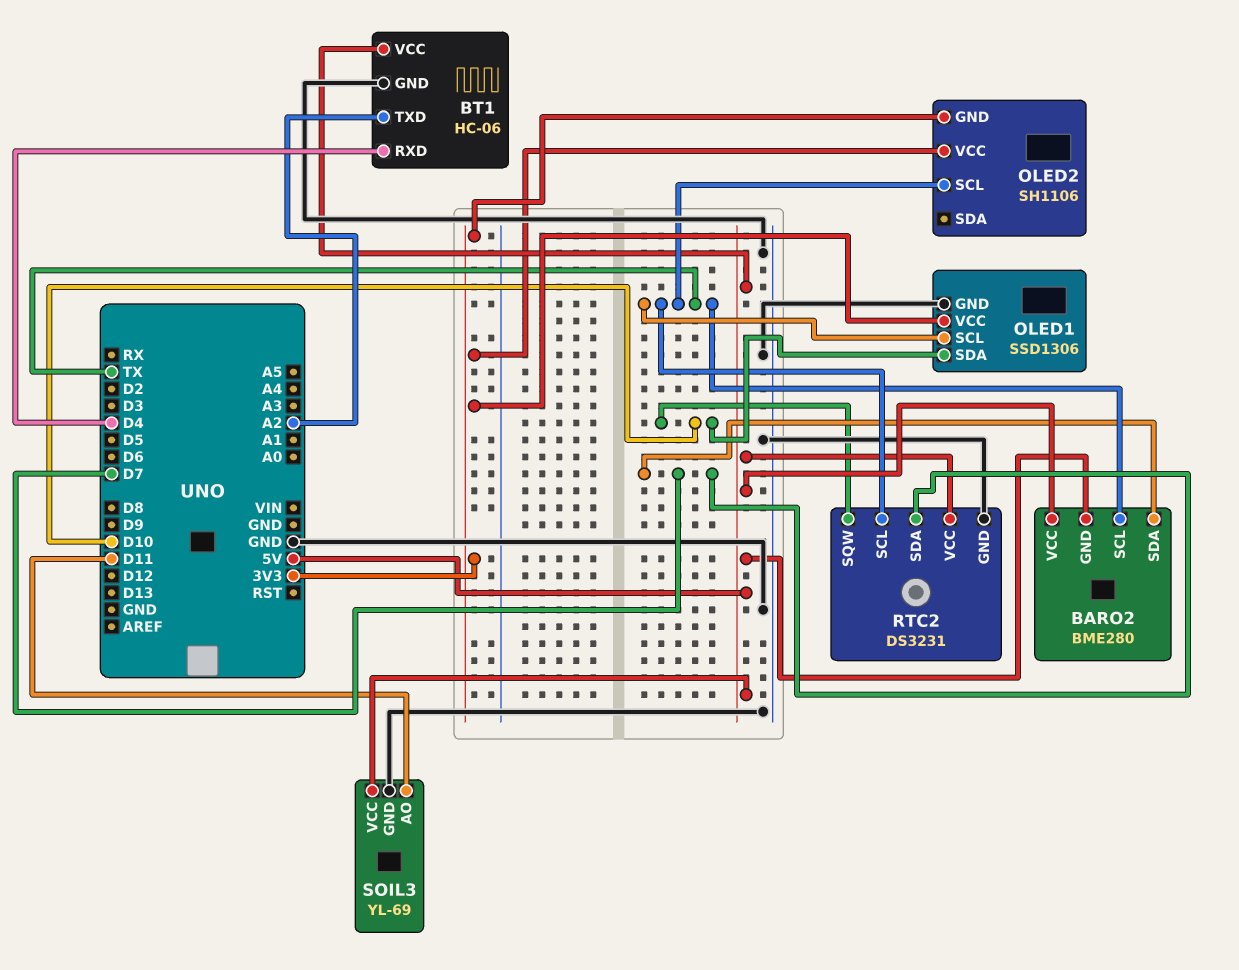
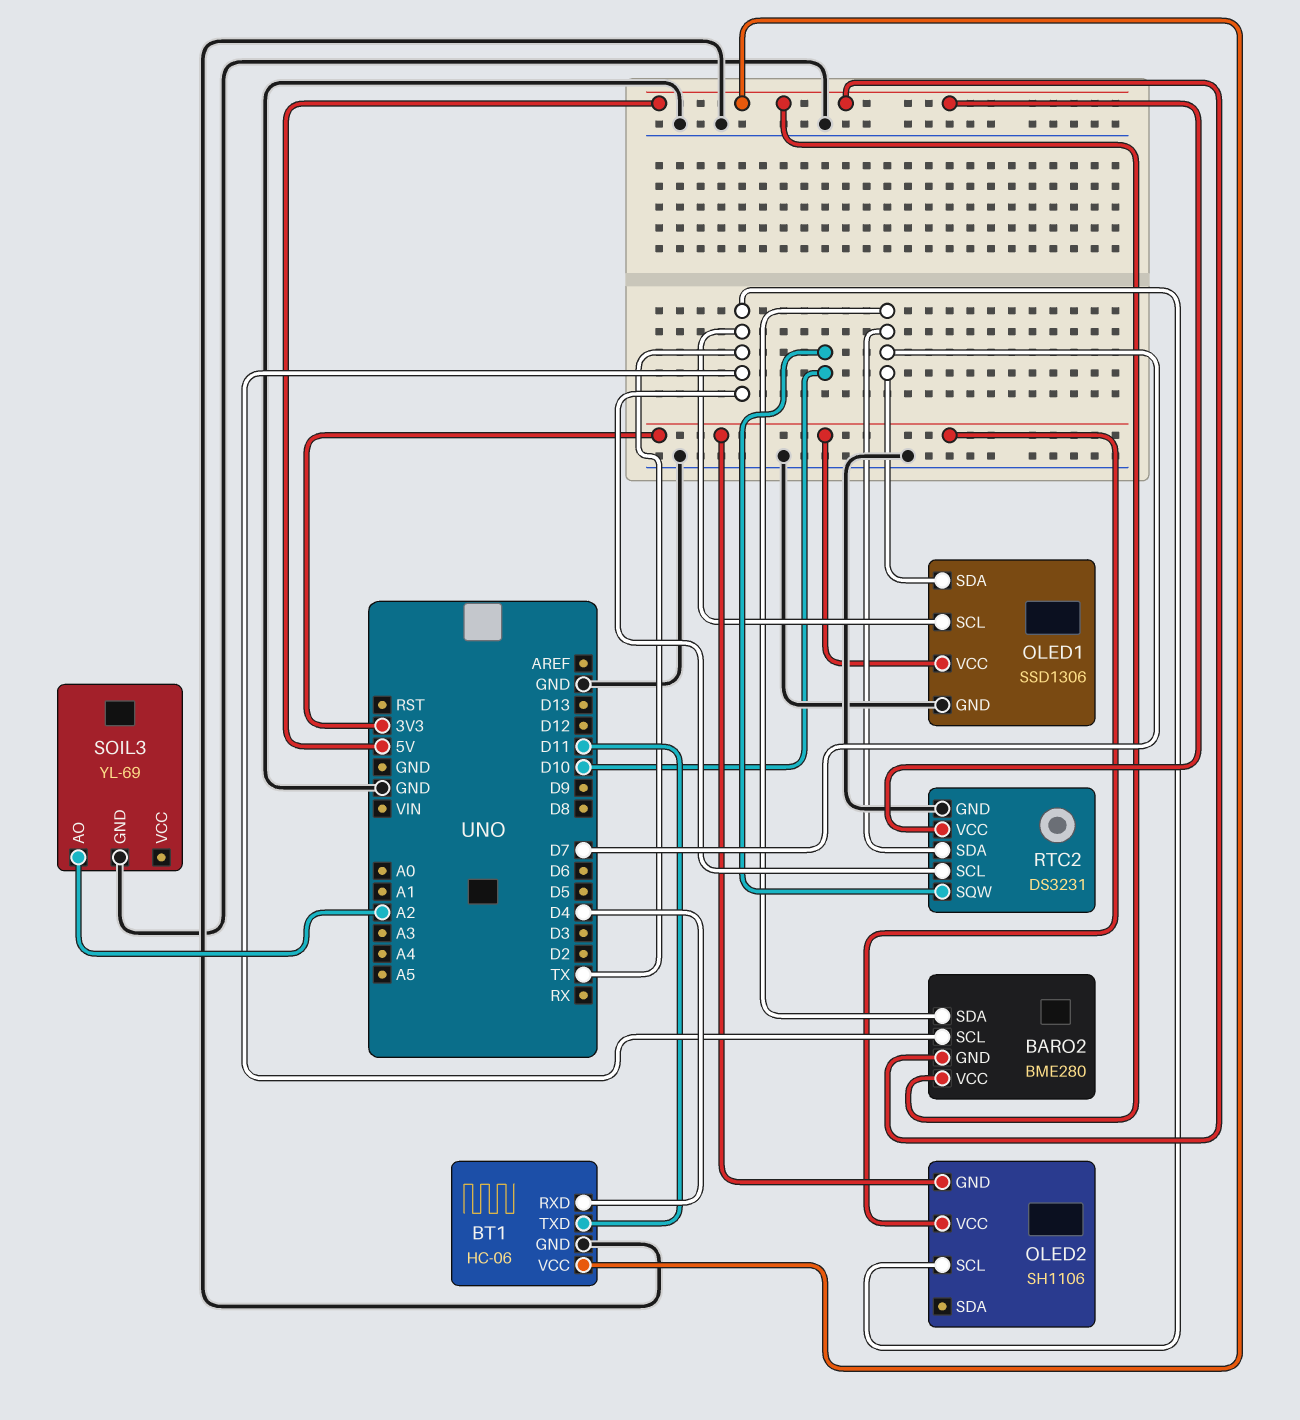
BT1 pin TXD: A2 -> D11
OLED1 pin SDA: D10 -> D7
SOIL3 pin AO: D11 -> A2
SOIL3 pin VCC: 5V -> none

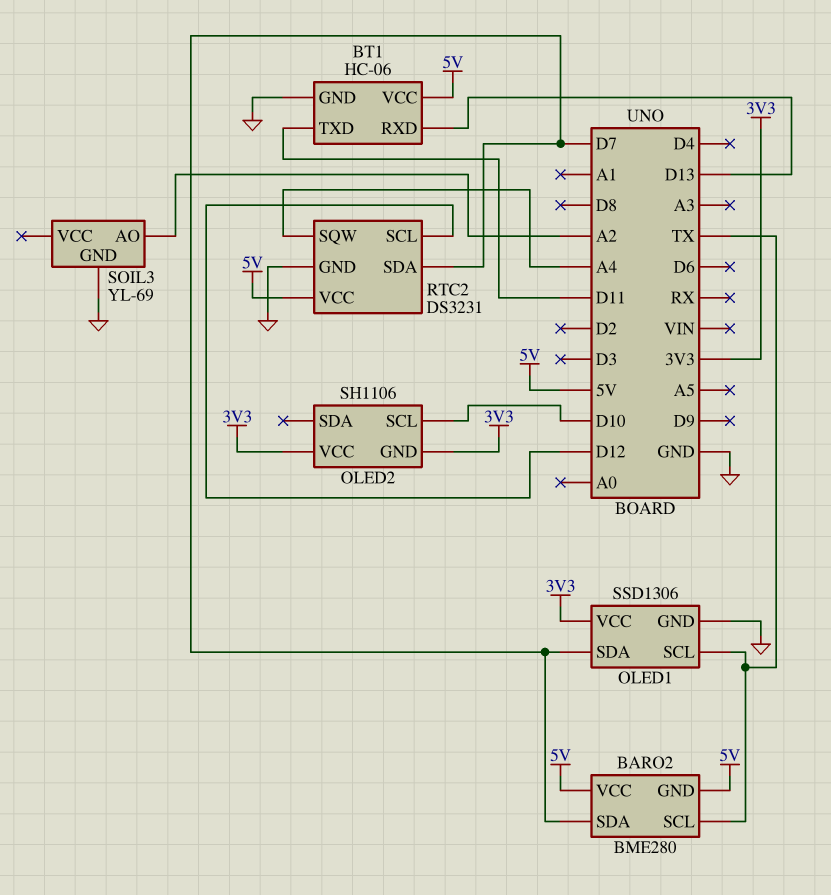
BT1 pin RXD: D4 -> D13
OLED2 pin SCL: TX -> D10
RTC2 pin SCL: TX -> D12
RTC2 pin SQW: D10 -> A4

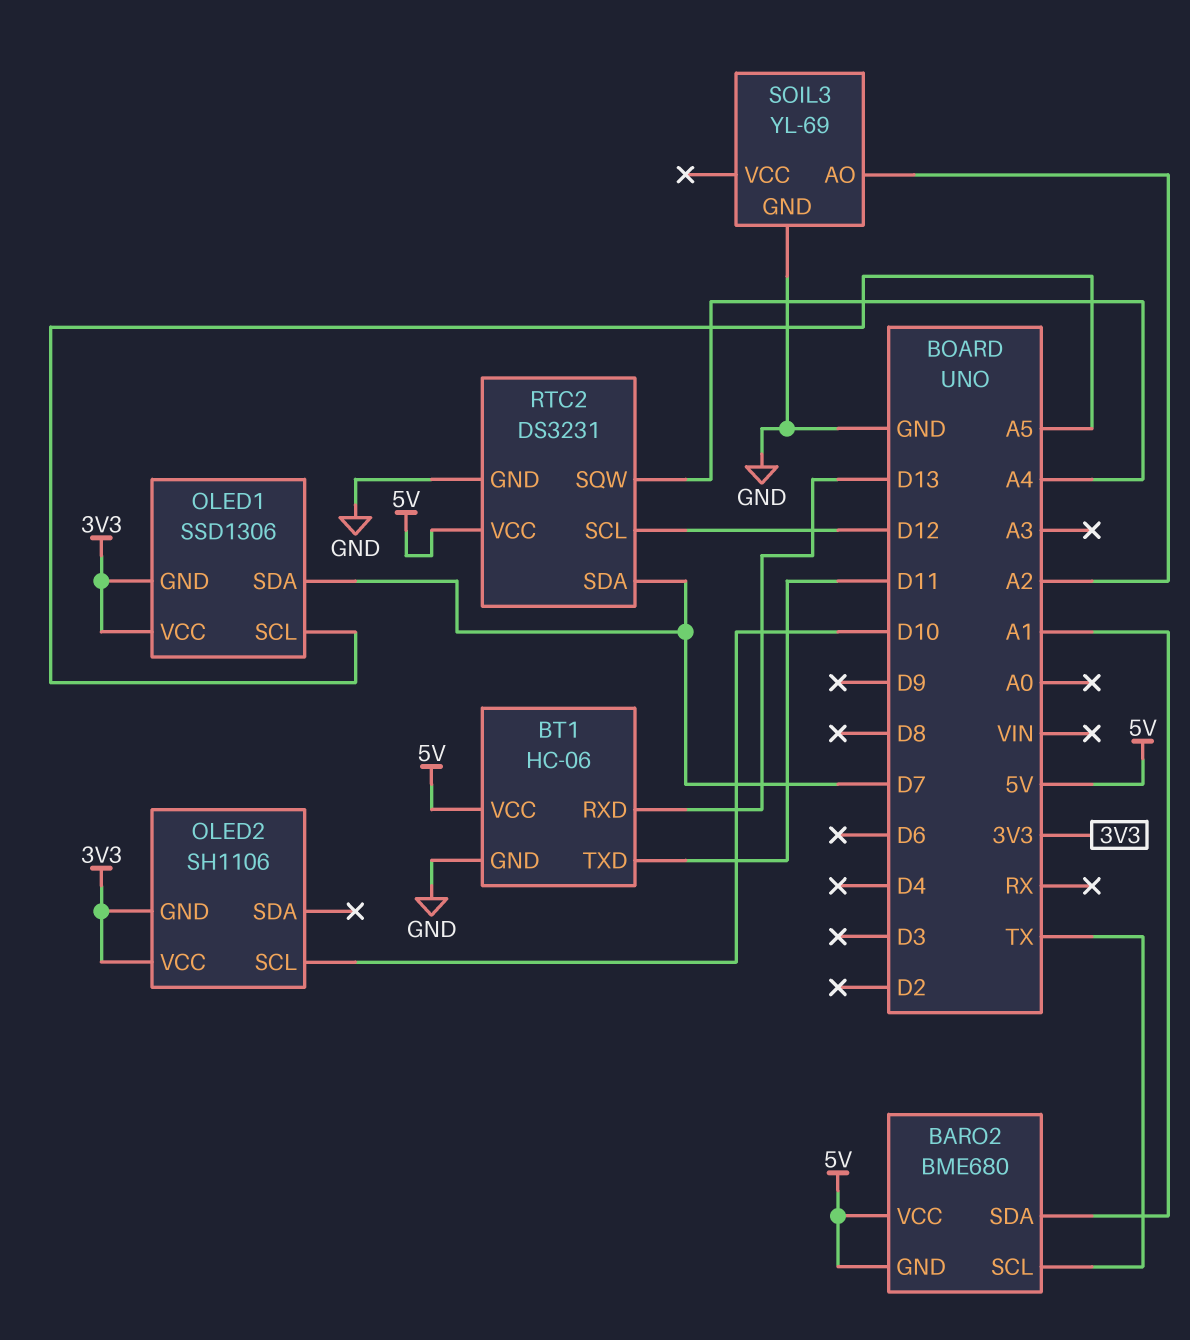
BARO2: BME280 -> BME680
BARO2 pin SDA: D7 -> A1
OLED1 pin GND: GND -> 3V3
OLED1 pin SCL: TX -> A5

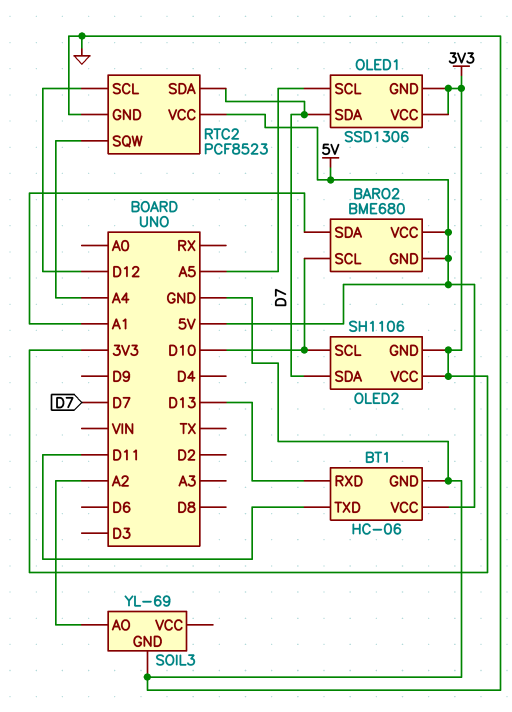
BARO2 pin SCL: TX -> D10
OLED2 pin SDA: none -> D7
RTC2: DS3231 -> PCF8523

